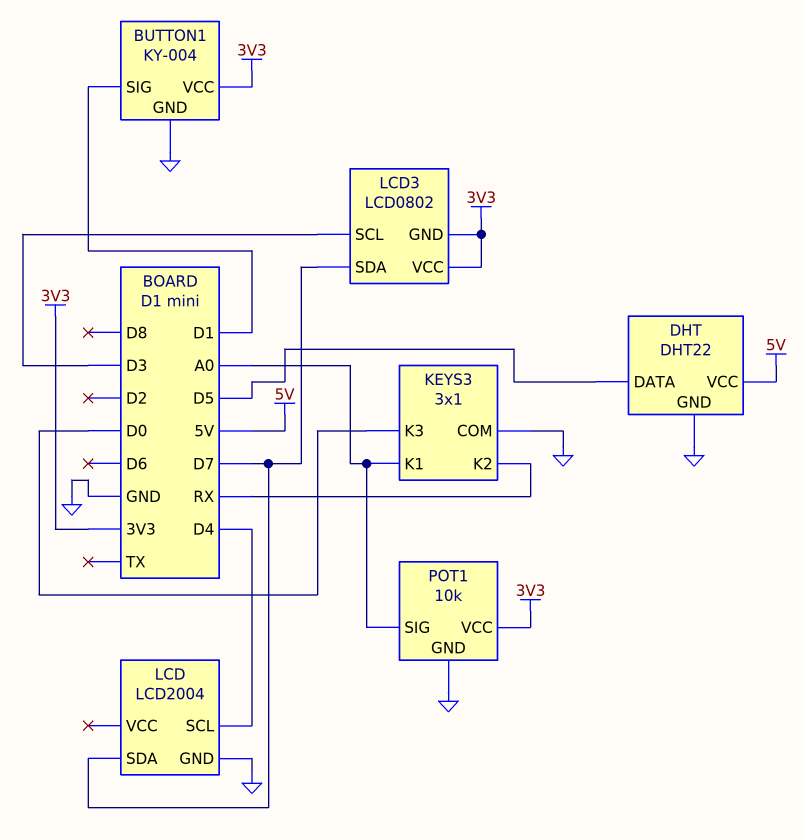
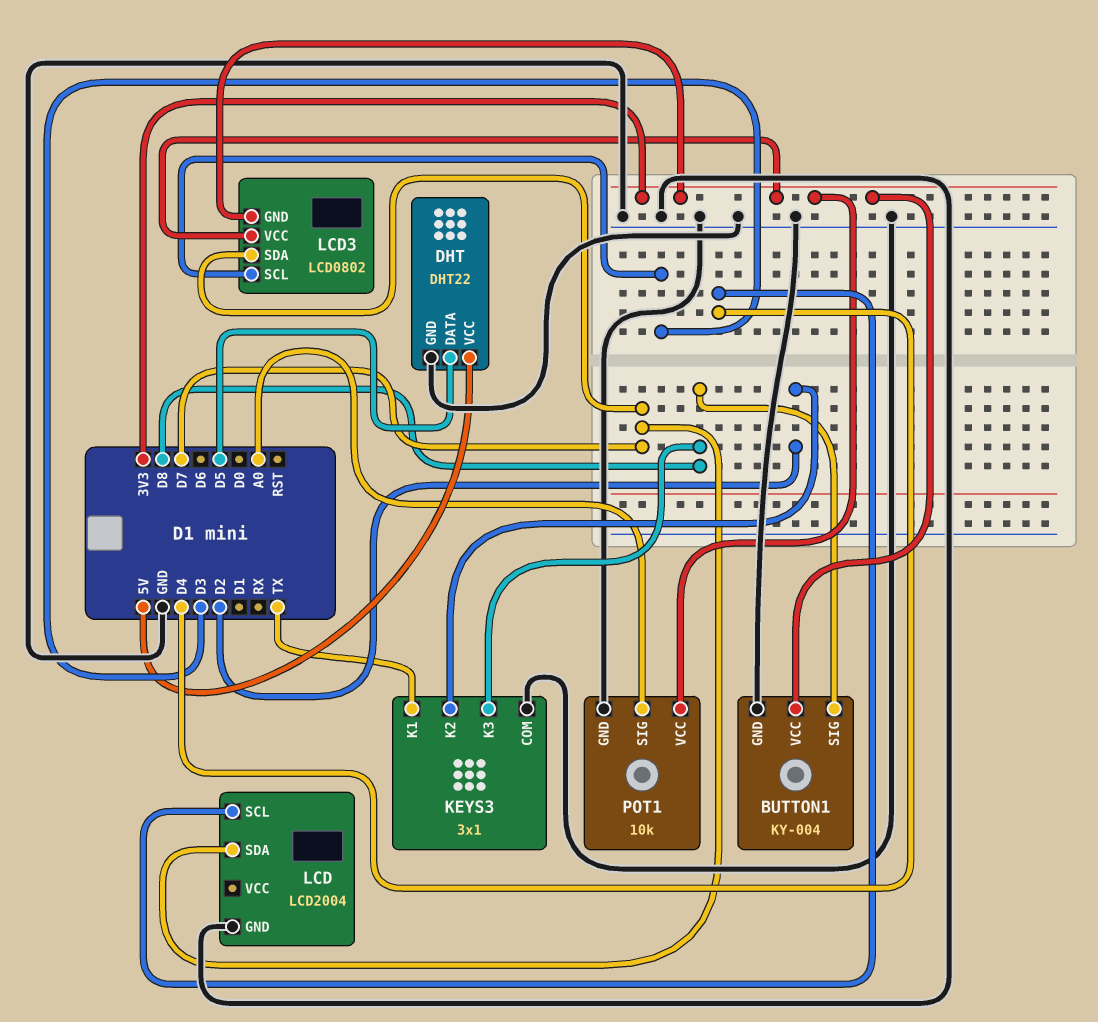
BUTTON1 pin SIG: D1 -> D8
KEYS3 pin K1: A0 -> TX
KEYS3 pin K2: RX -> D2
KEYS3 pin K3: D0 -> D8

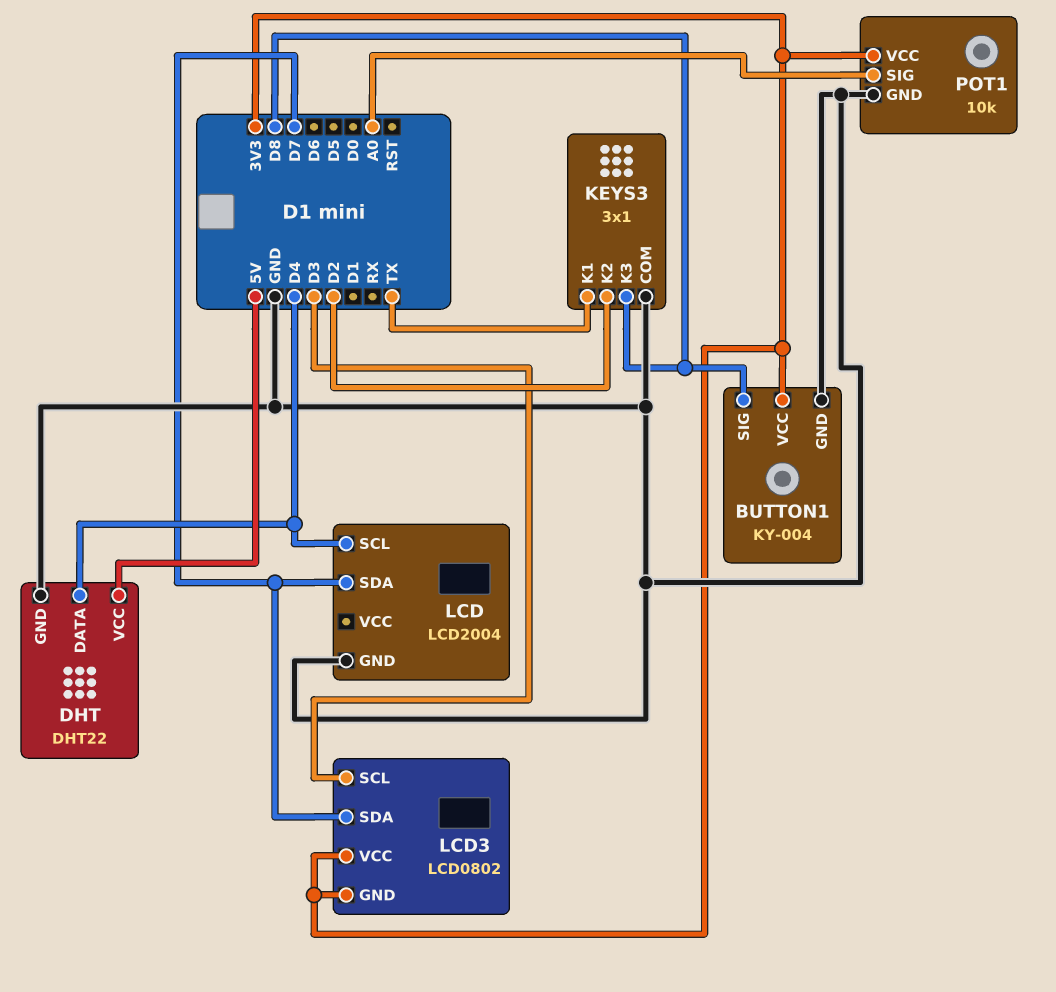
DHT pin DATA: D5 -> D4

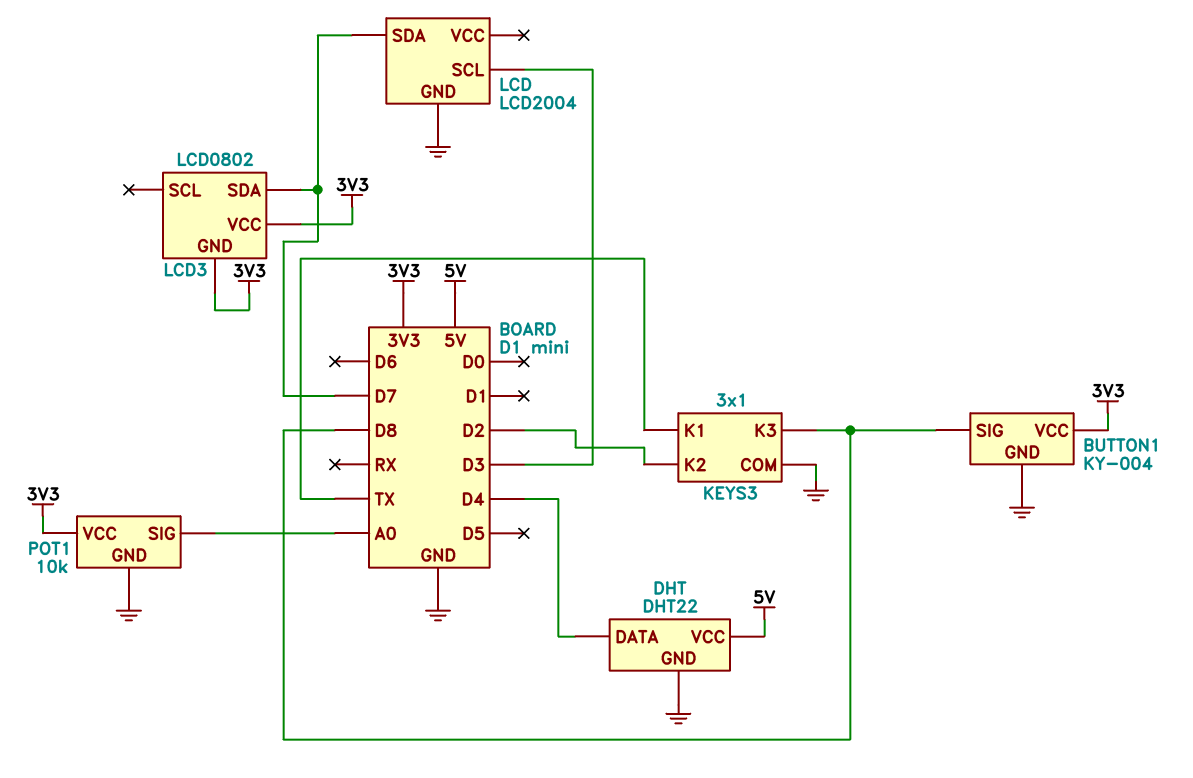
LCD pin SCL: D4 -> D3
LCD3 pin SCL: D3 -> none

